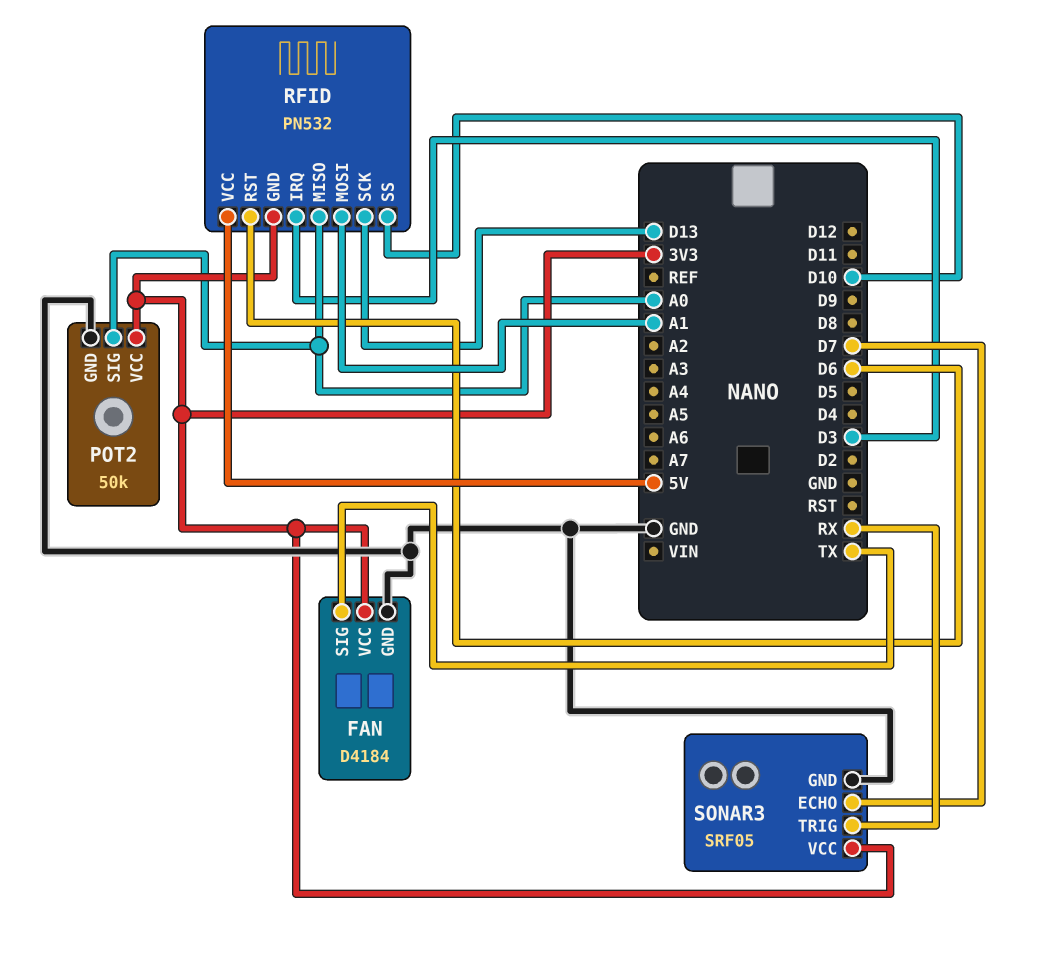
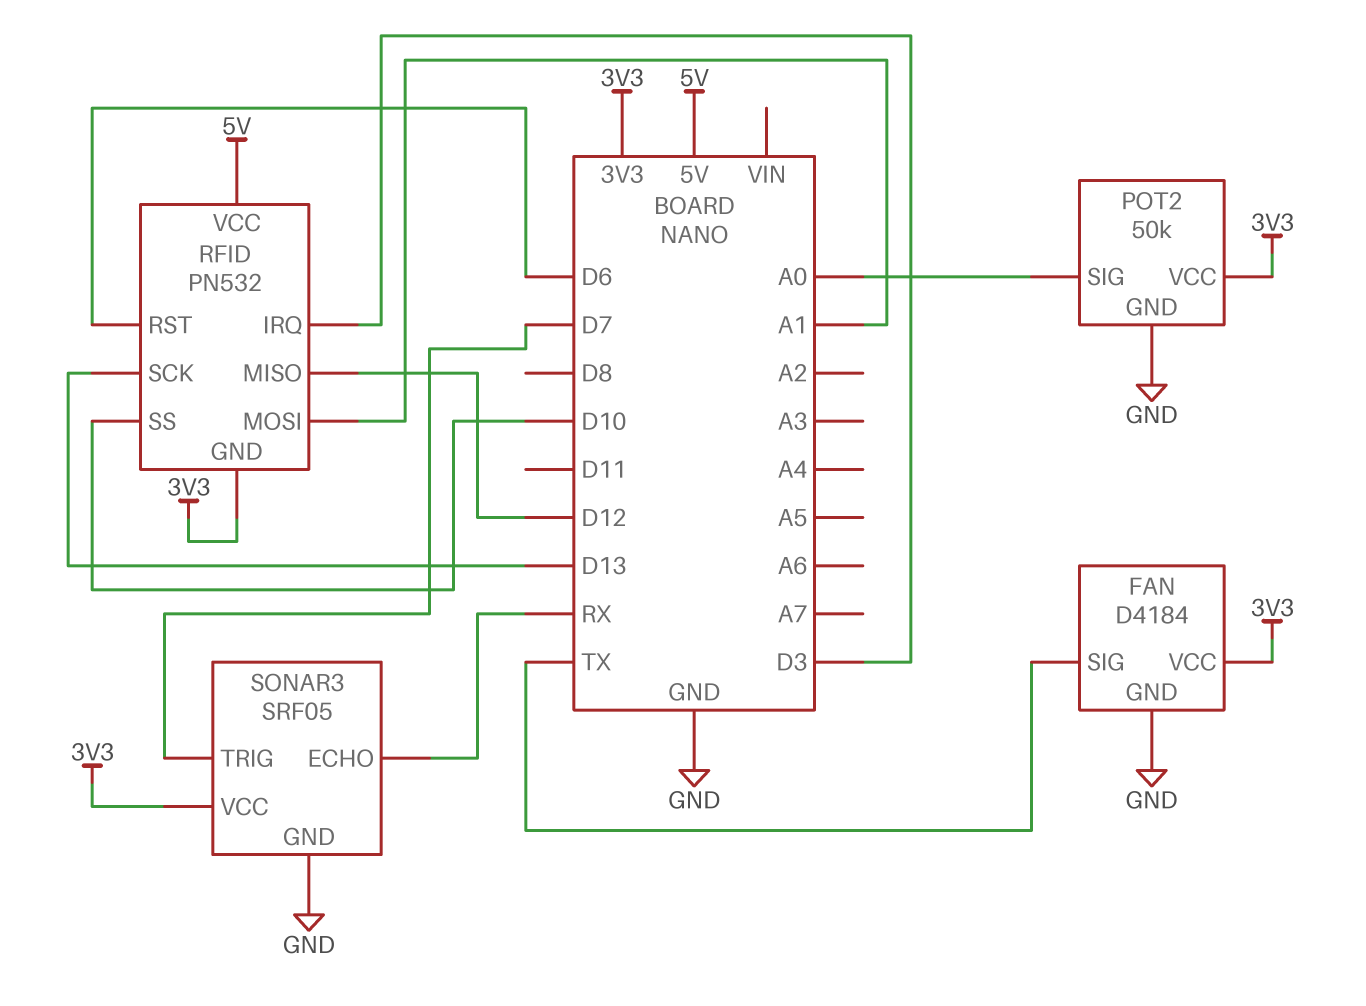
RFID pin MISO: A0 -> D12
SONAR3 pin ECHO: D7 -> RX
SONAR3 pin TRIG: RX -> D7

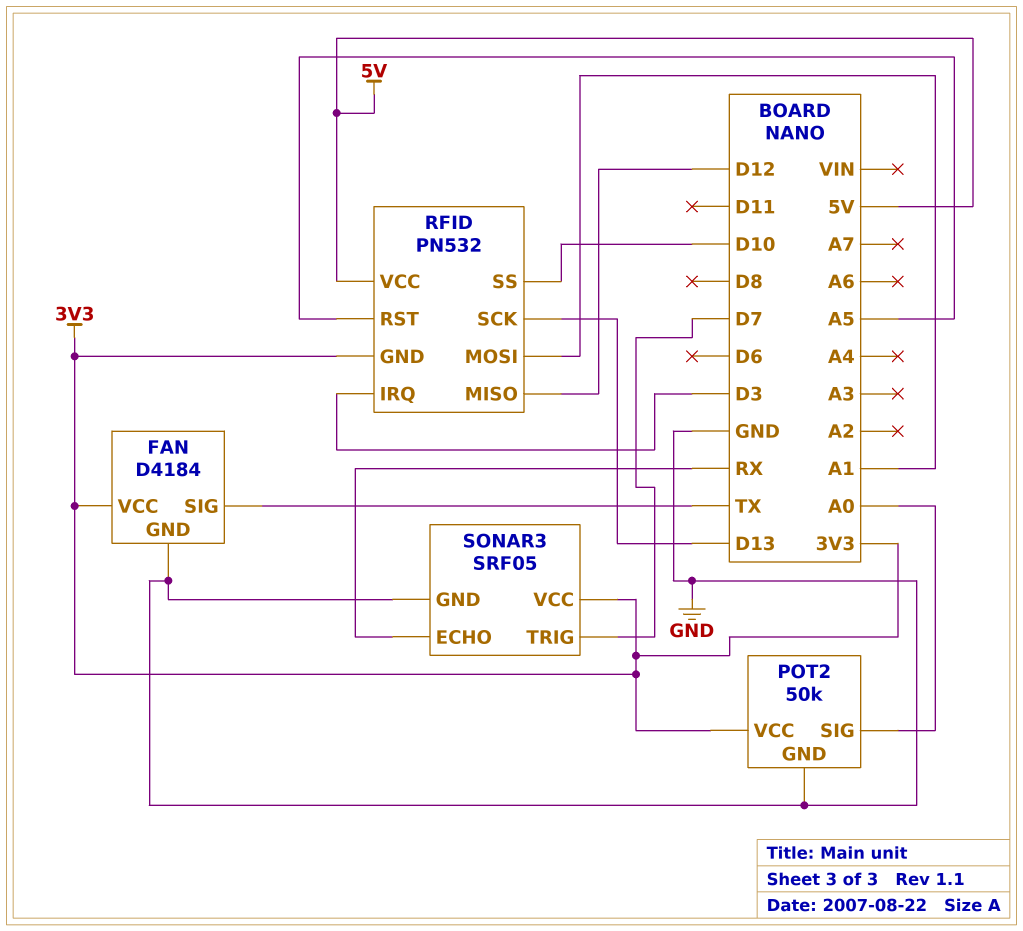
RFID pin RST: D6 -> A5

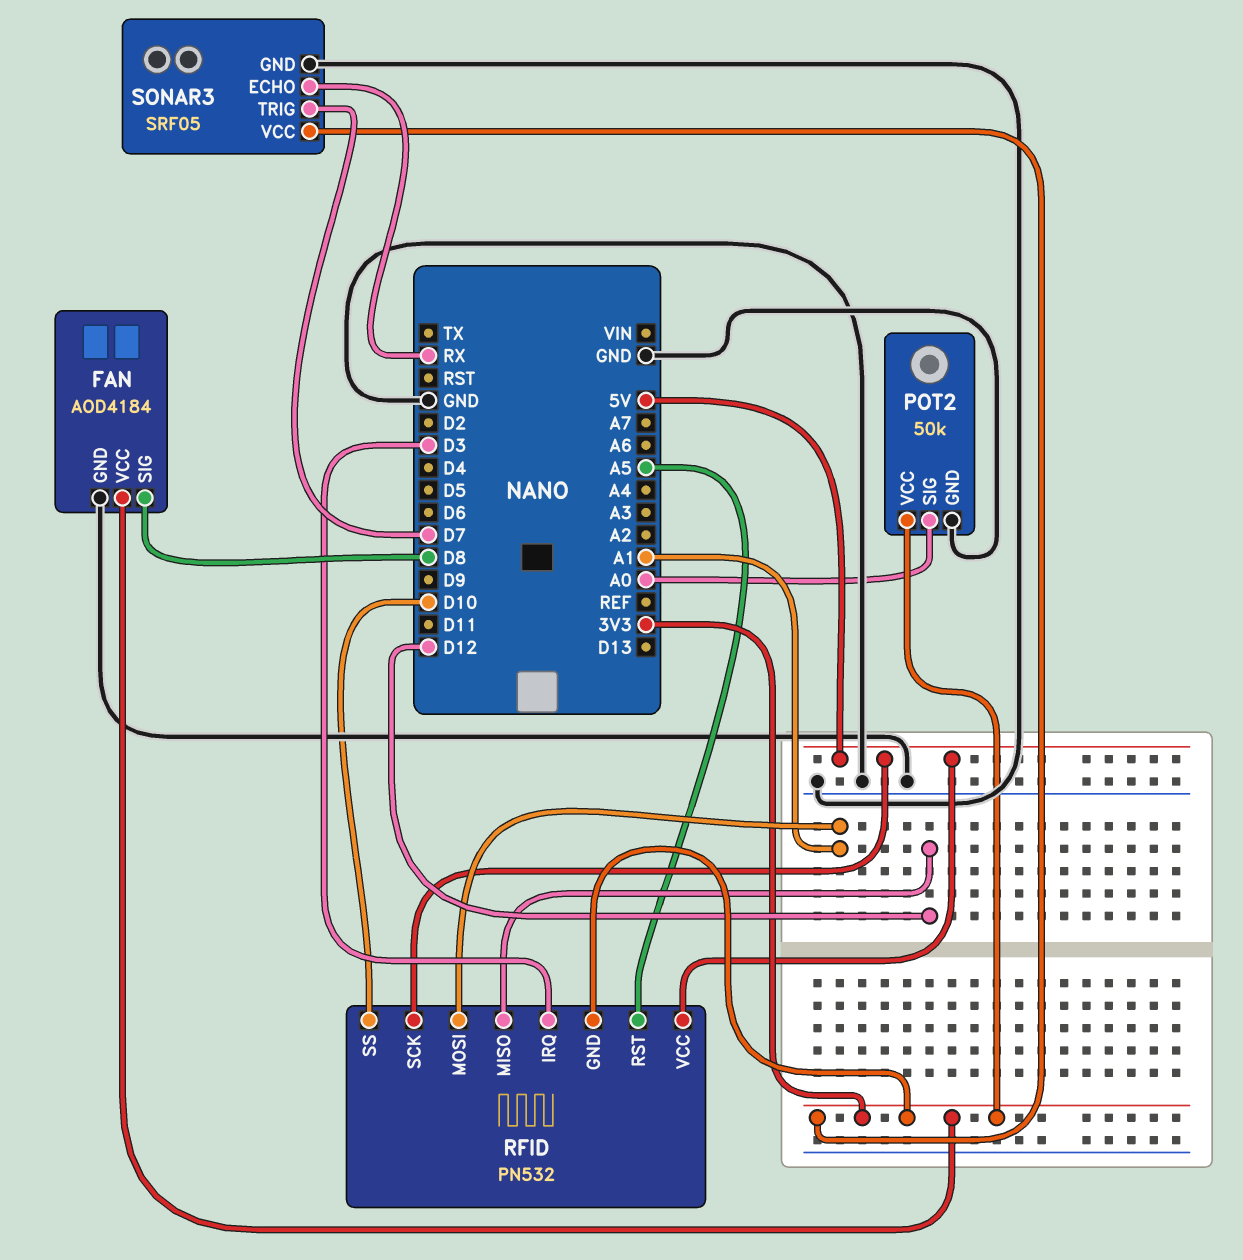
FAN: D4184 -> AOD4184
FAN pin SIG: TX -> D8
RFID pin SCK: D13 -> 5V

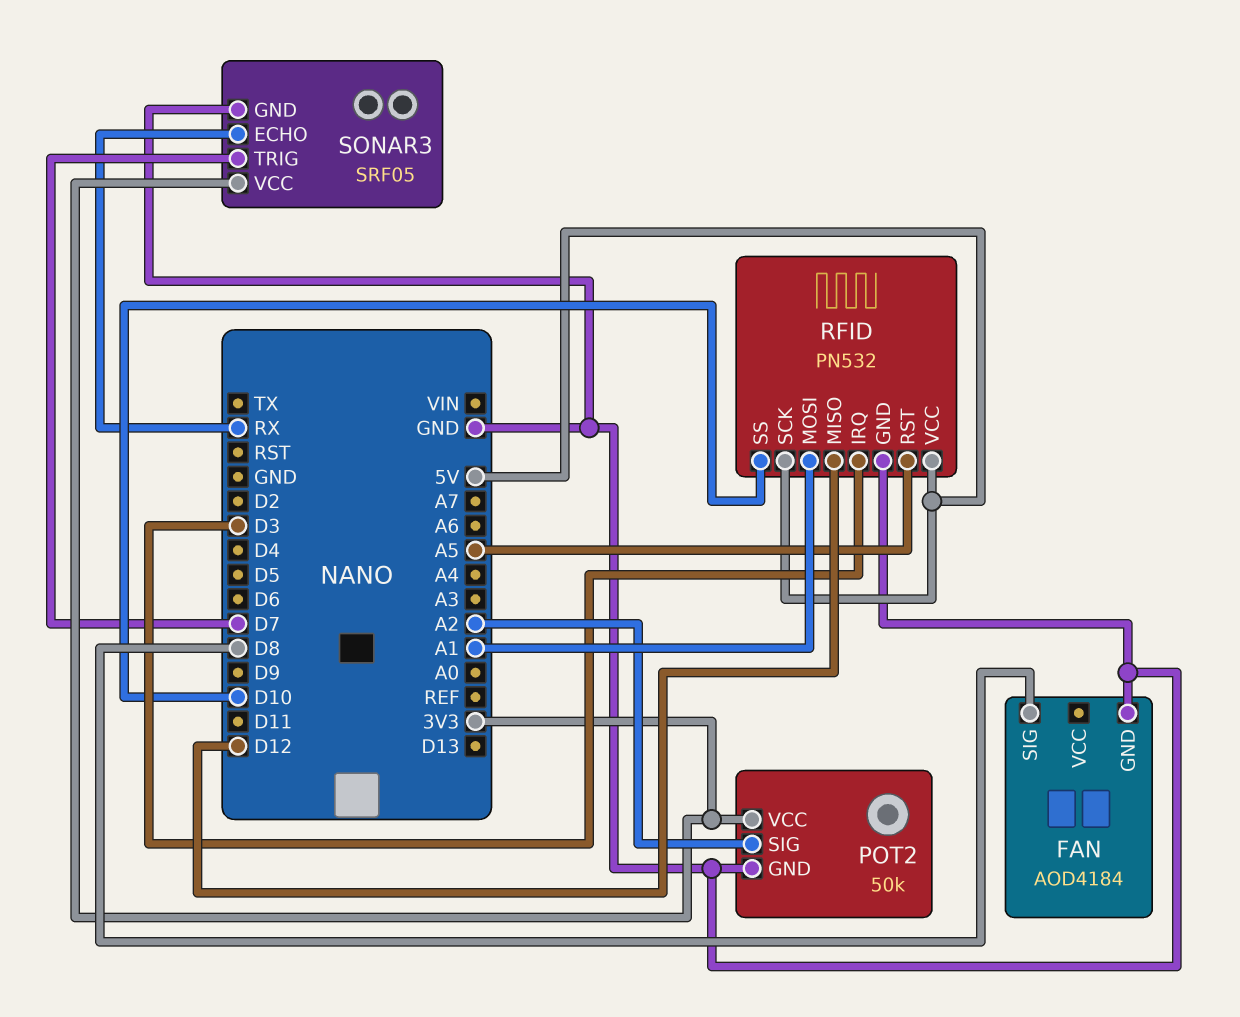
FAN pin VCC: 3V3 -> none
POT2 pin SIG: A0 -> A2
RFID pin GND: 3V3 -> GND

